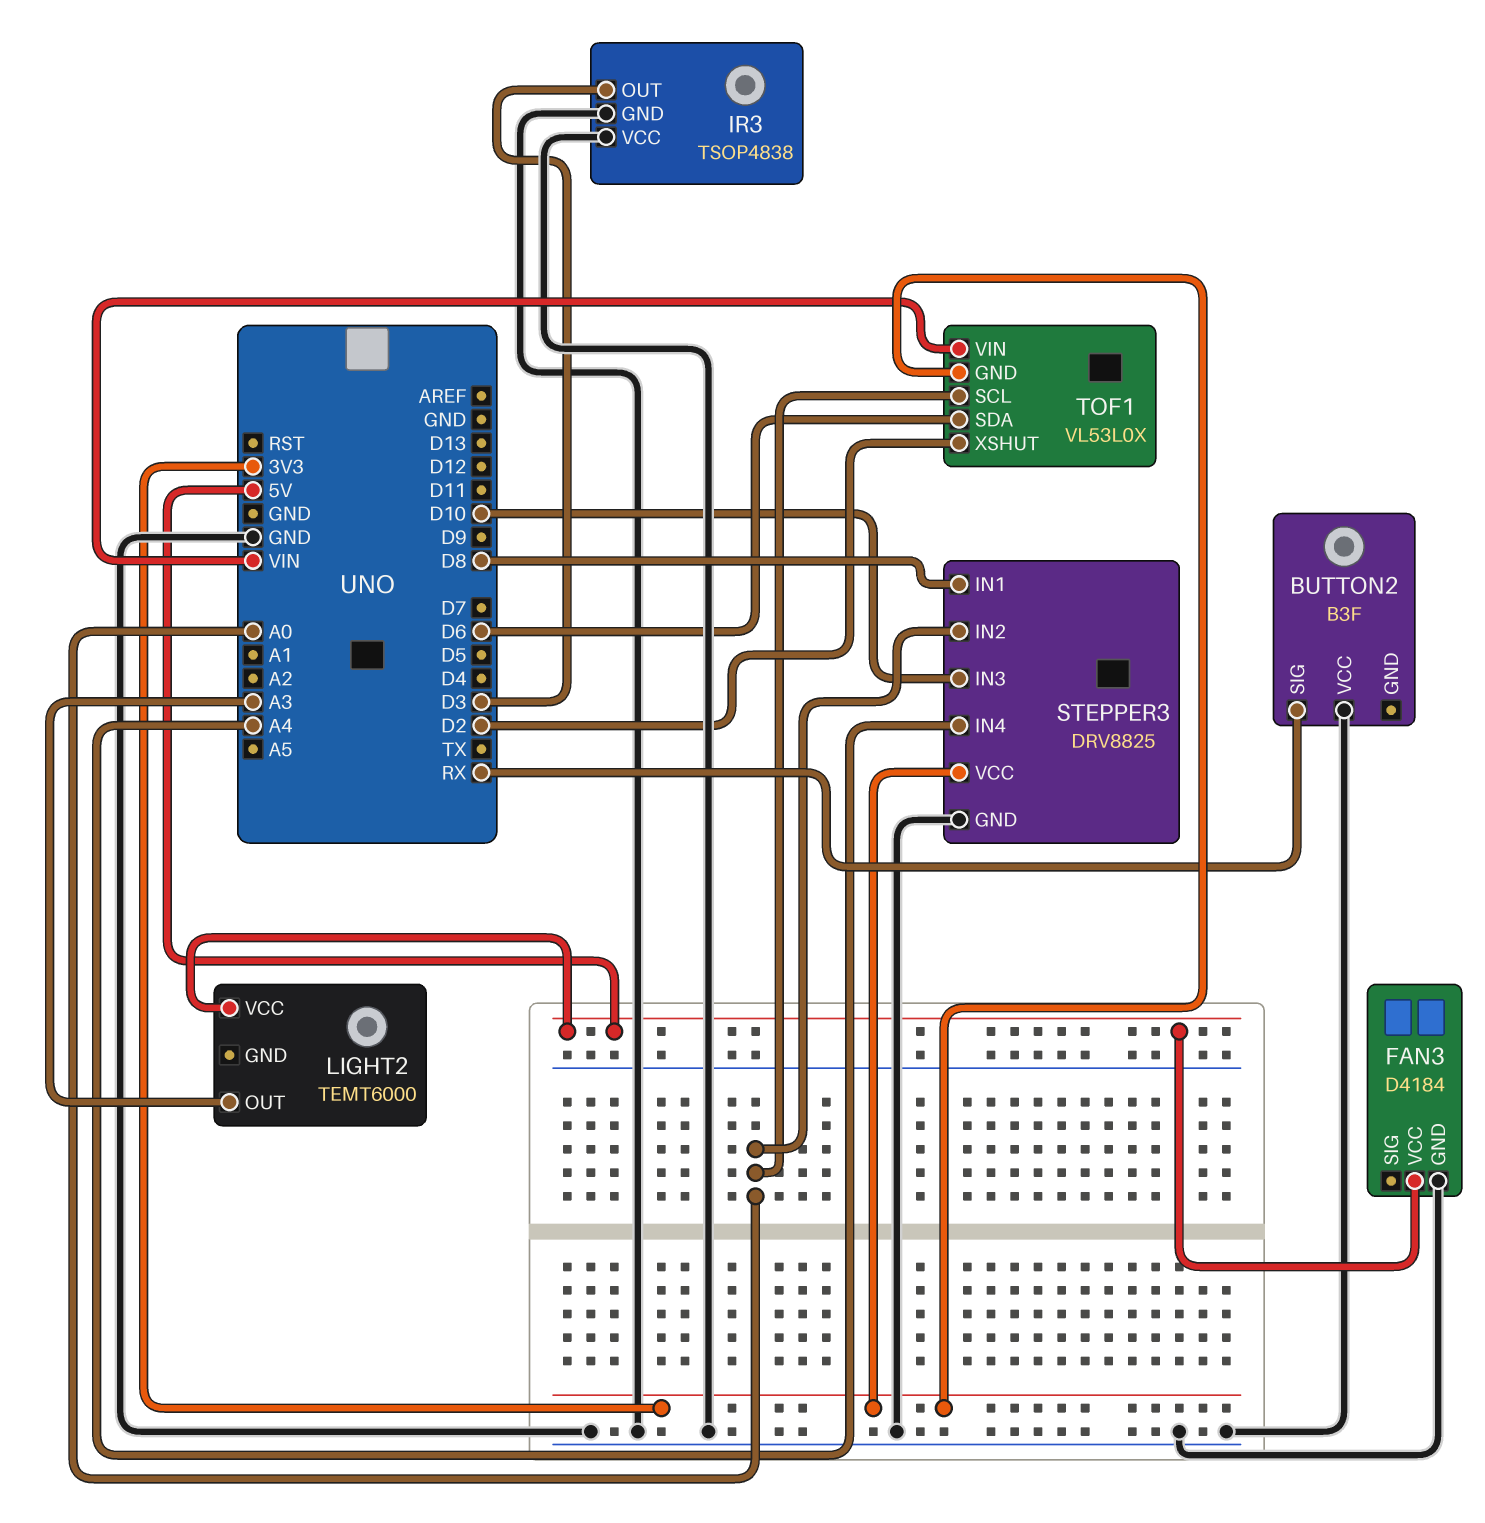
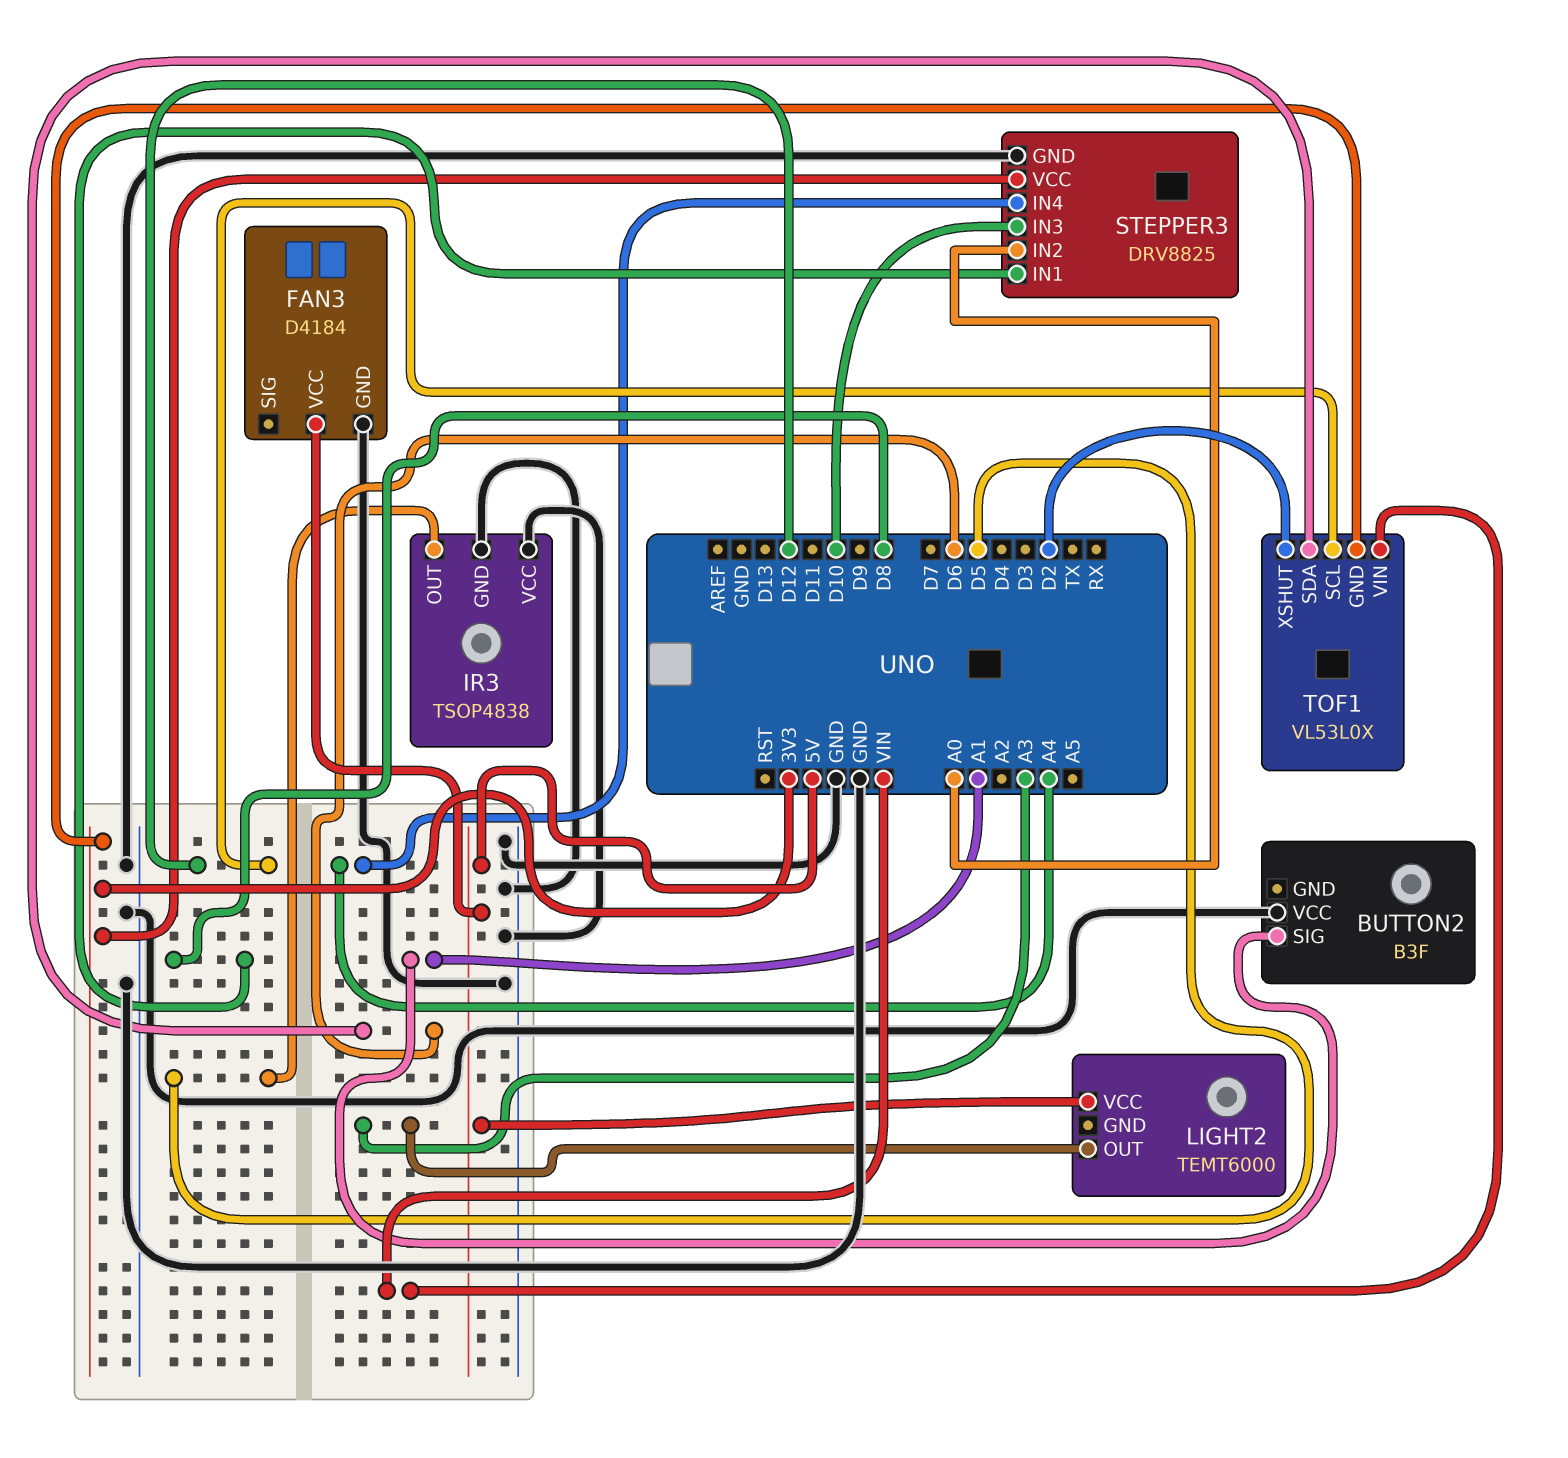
BUTTON2 pin SIG: RX -> A1
IR3 pin OUT: D3 -> D5
TOF1 pin SCL: A0 -> D12

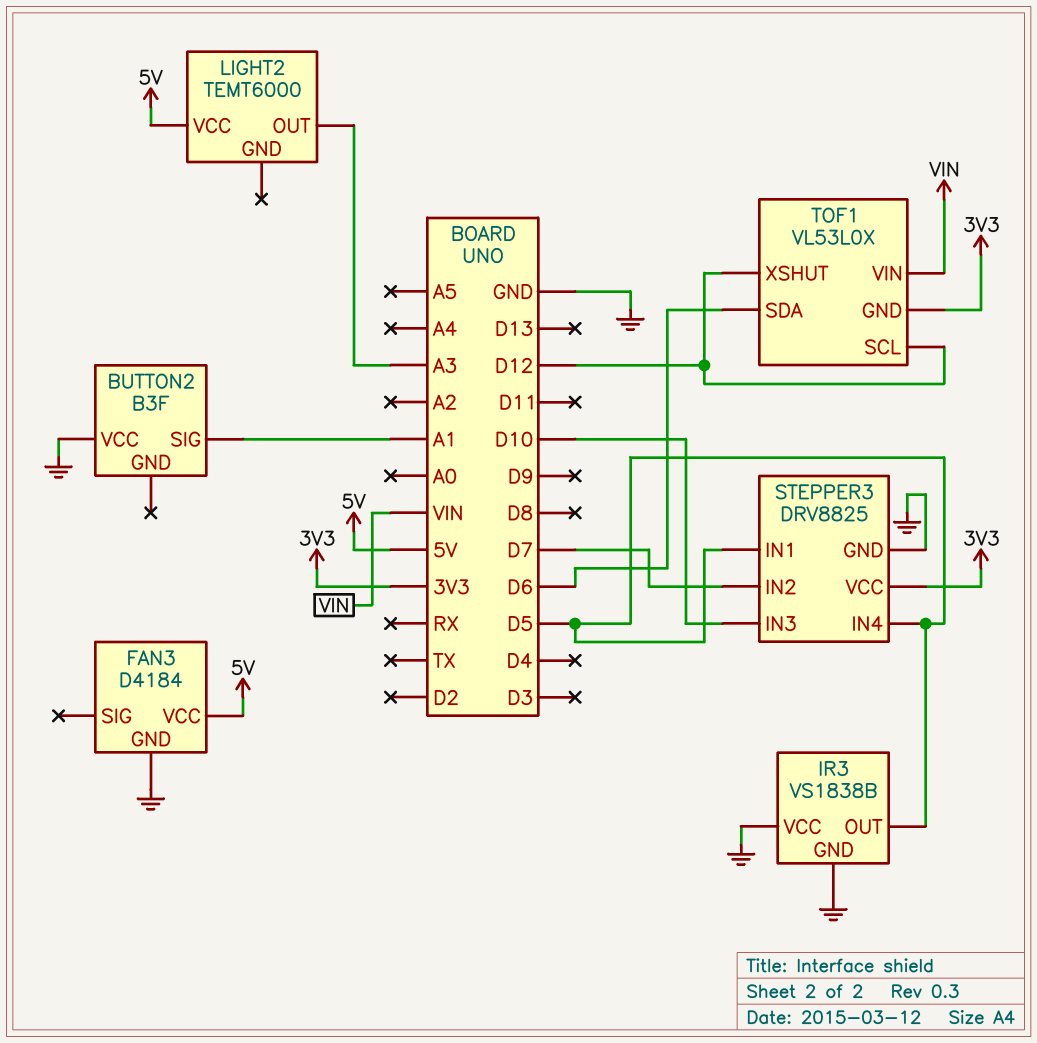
IR3: TSOP4838 -> VS1838B
STEPPER3 pin IN1: D8 -> D5
STEPPER3 pin IN2: A0 -> D7
STEPPER3 pin IN4: A4 -> D5
TOF1 pin XSHUT: D2 -> D12

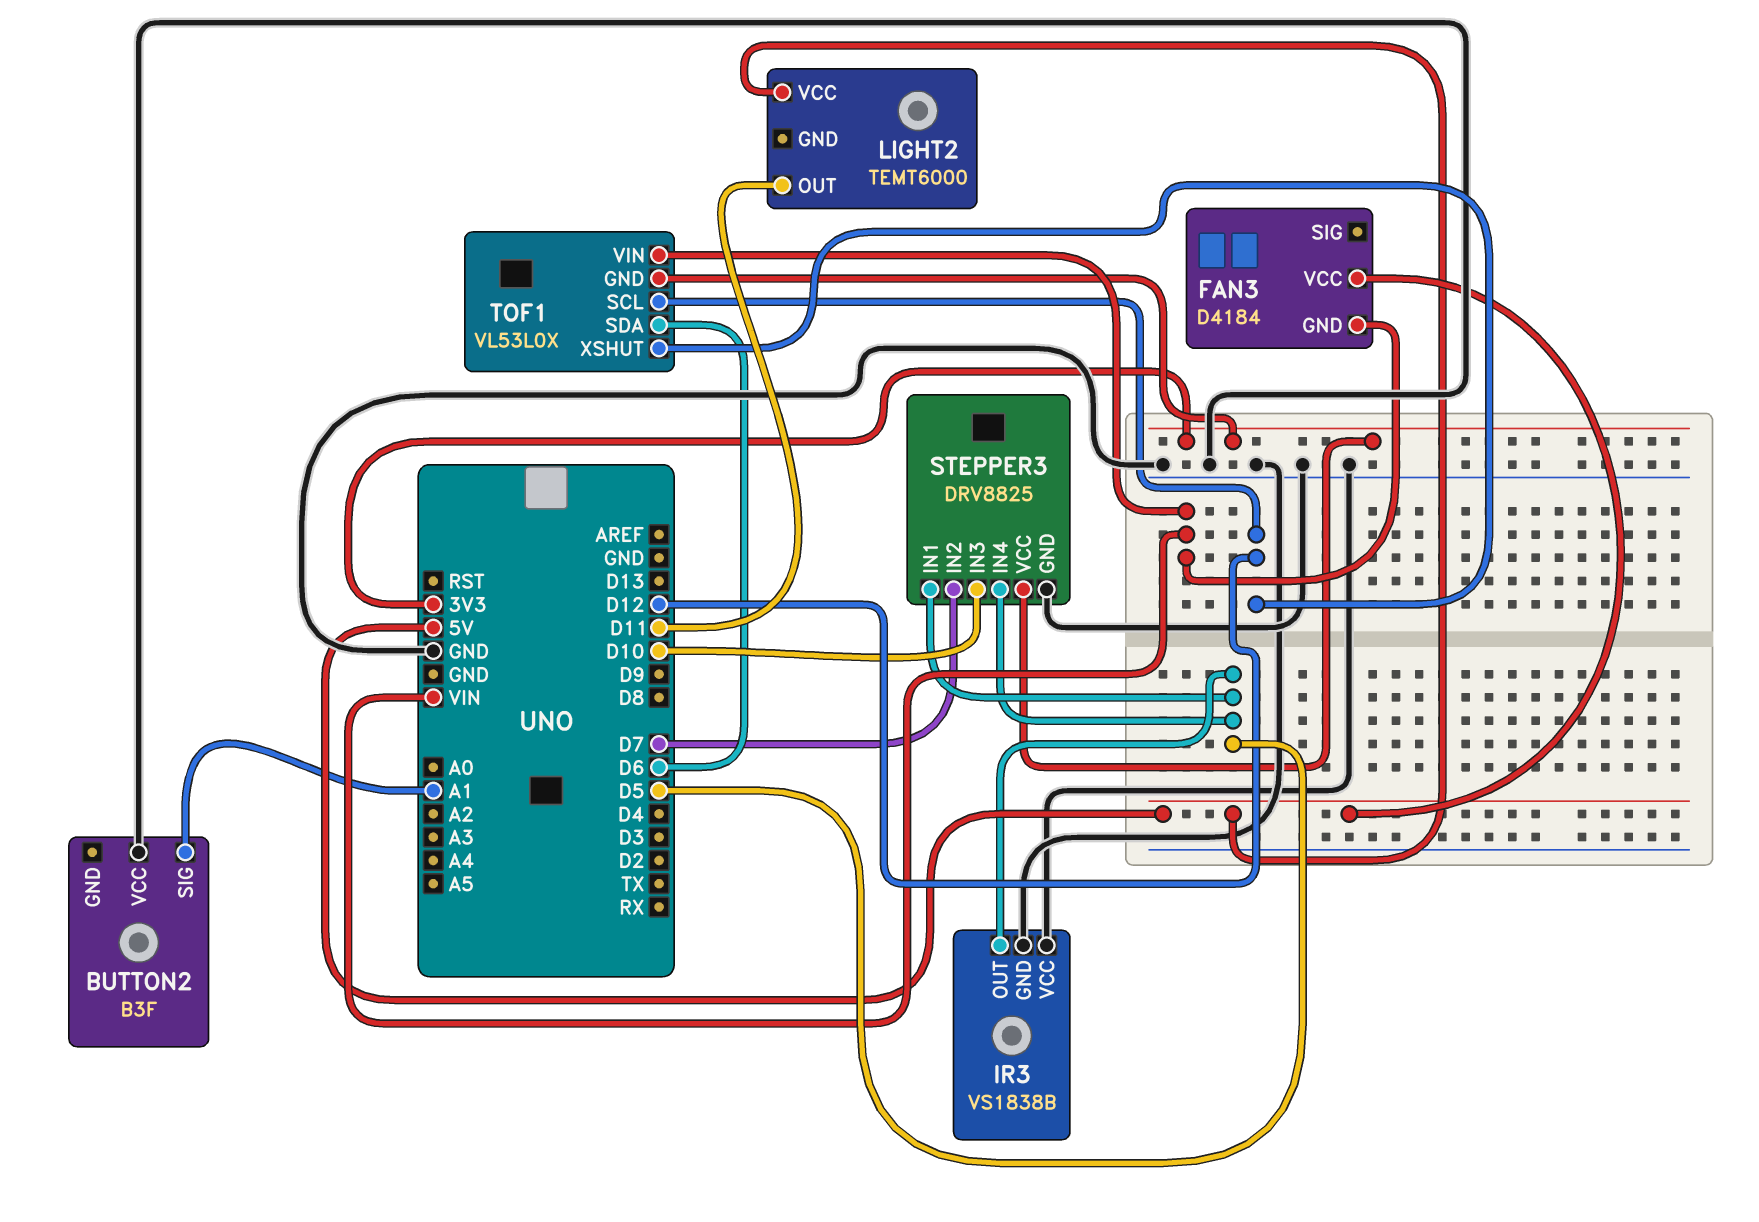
FAN3 pin GND: GND -> VIN
LIGHT2 pin OUT: A3 -> D11

